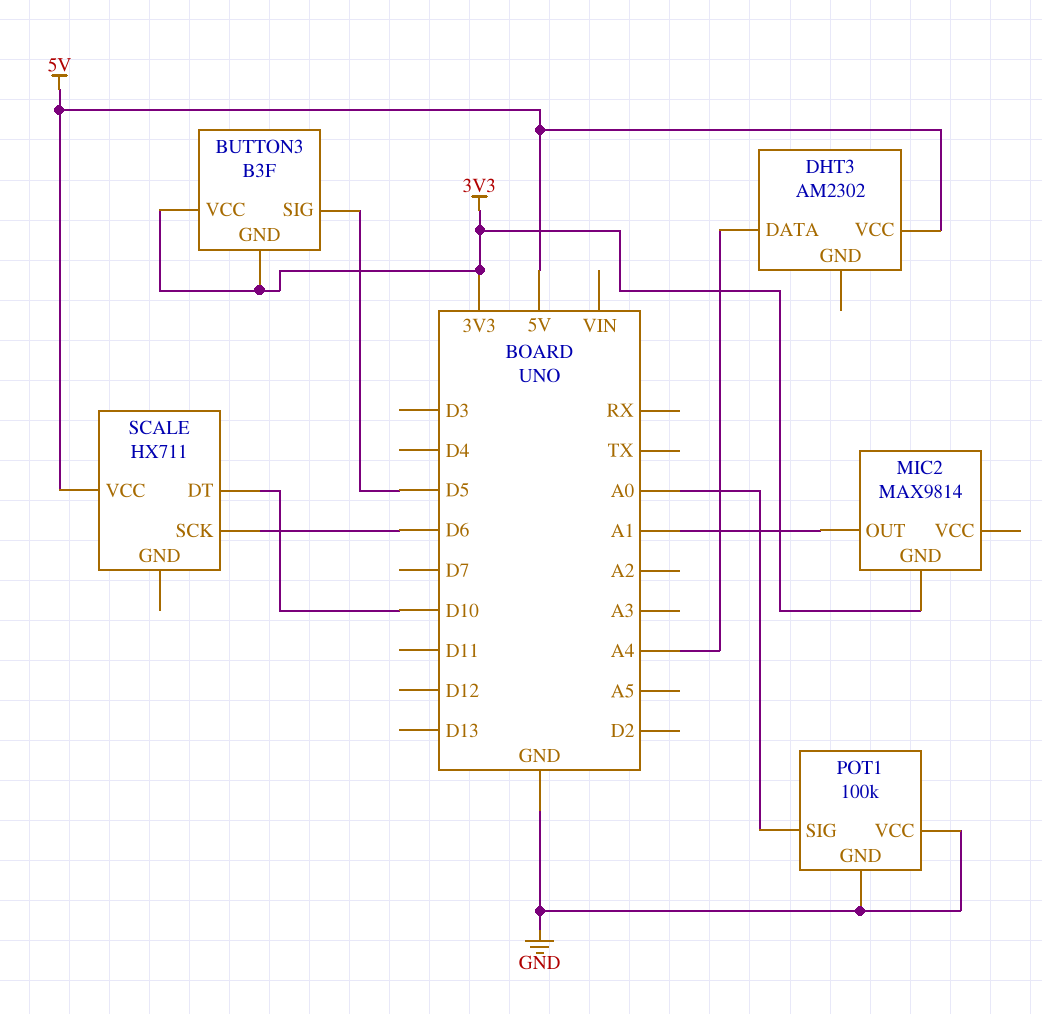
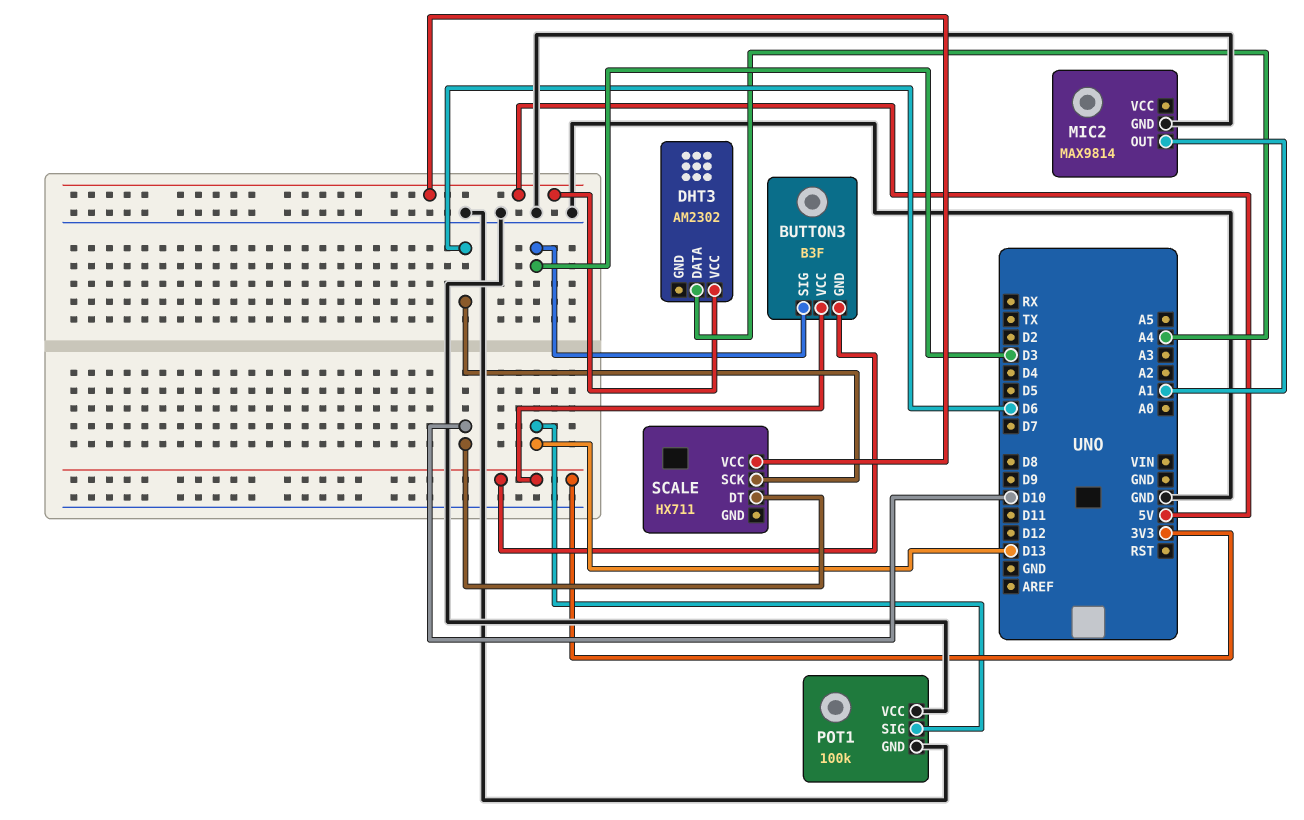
BUTTON3 pin SIG: D5 -> D3
MIC2 pin GND: 3V3 -> GND
POT1 pin SIG: A0 -> D13

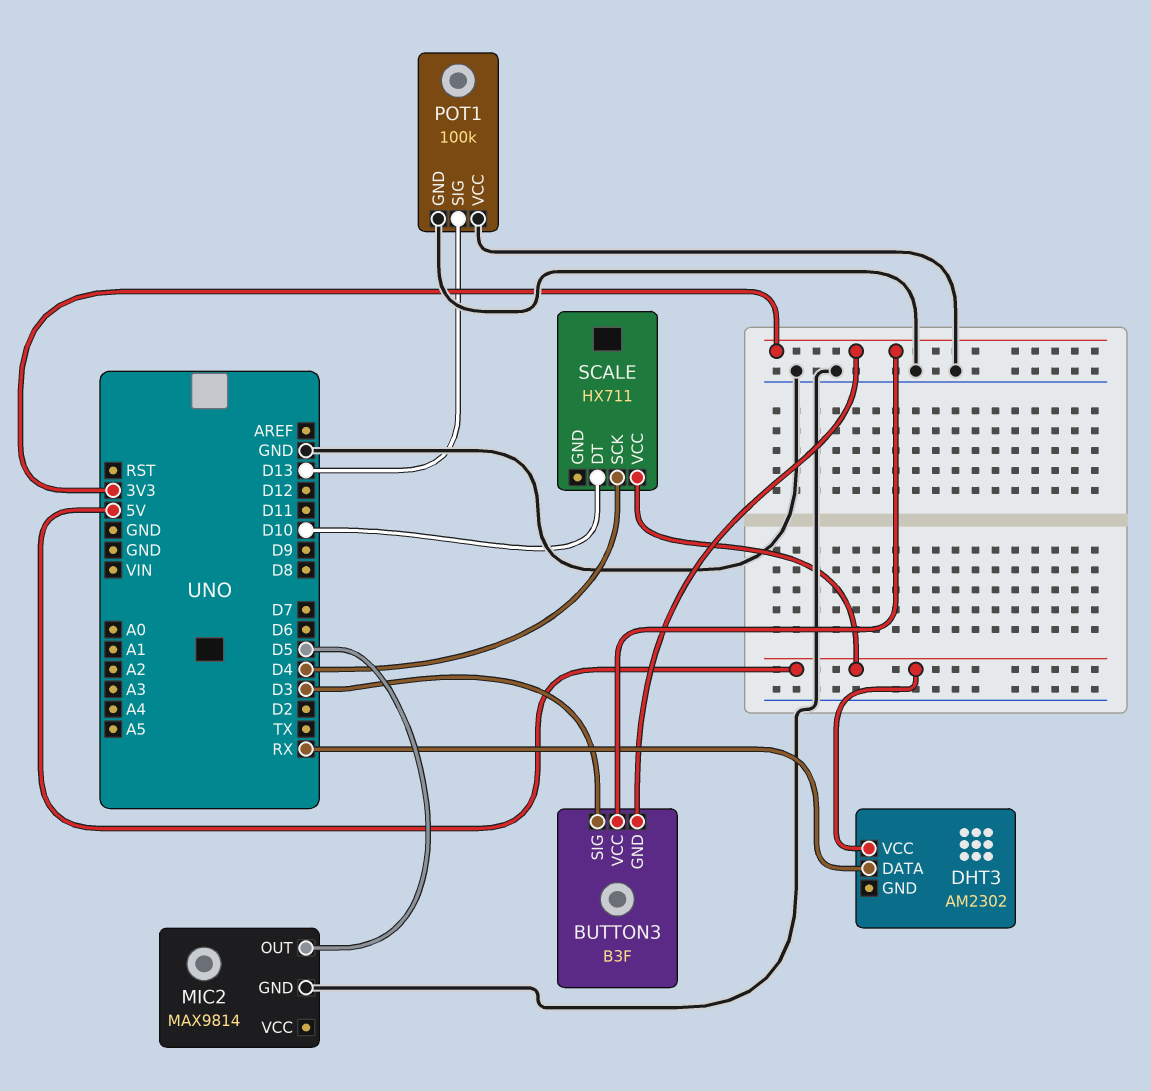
DHT3 pin DATA: A4 -> RX
MIC2 pin OUT: A1 -> D5
SCALE pin SCK: D6 -> D4

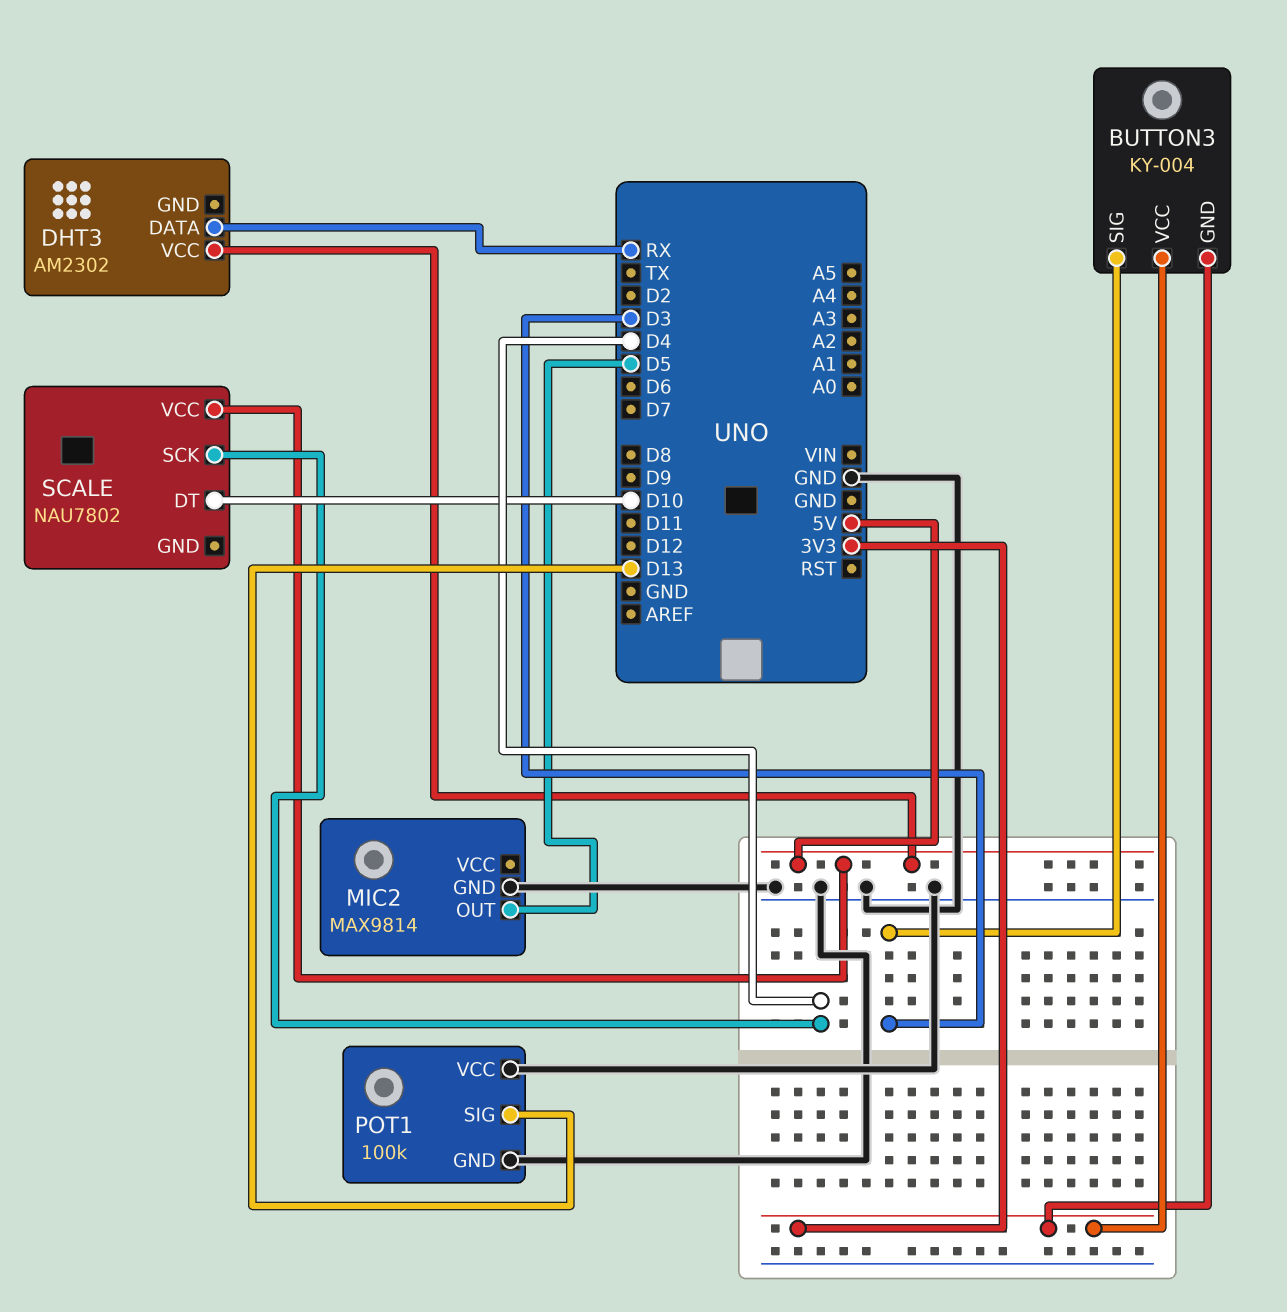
BUTTON3: B3F -> KY-004
SCALE: HX711 -> NAU7802

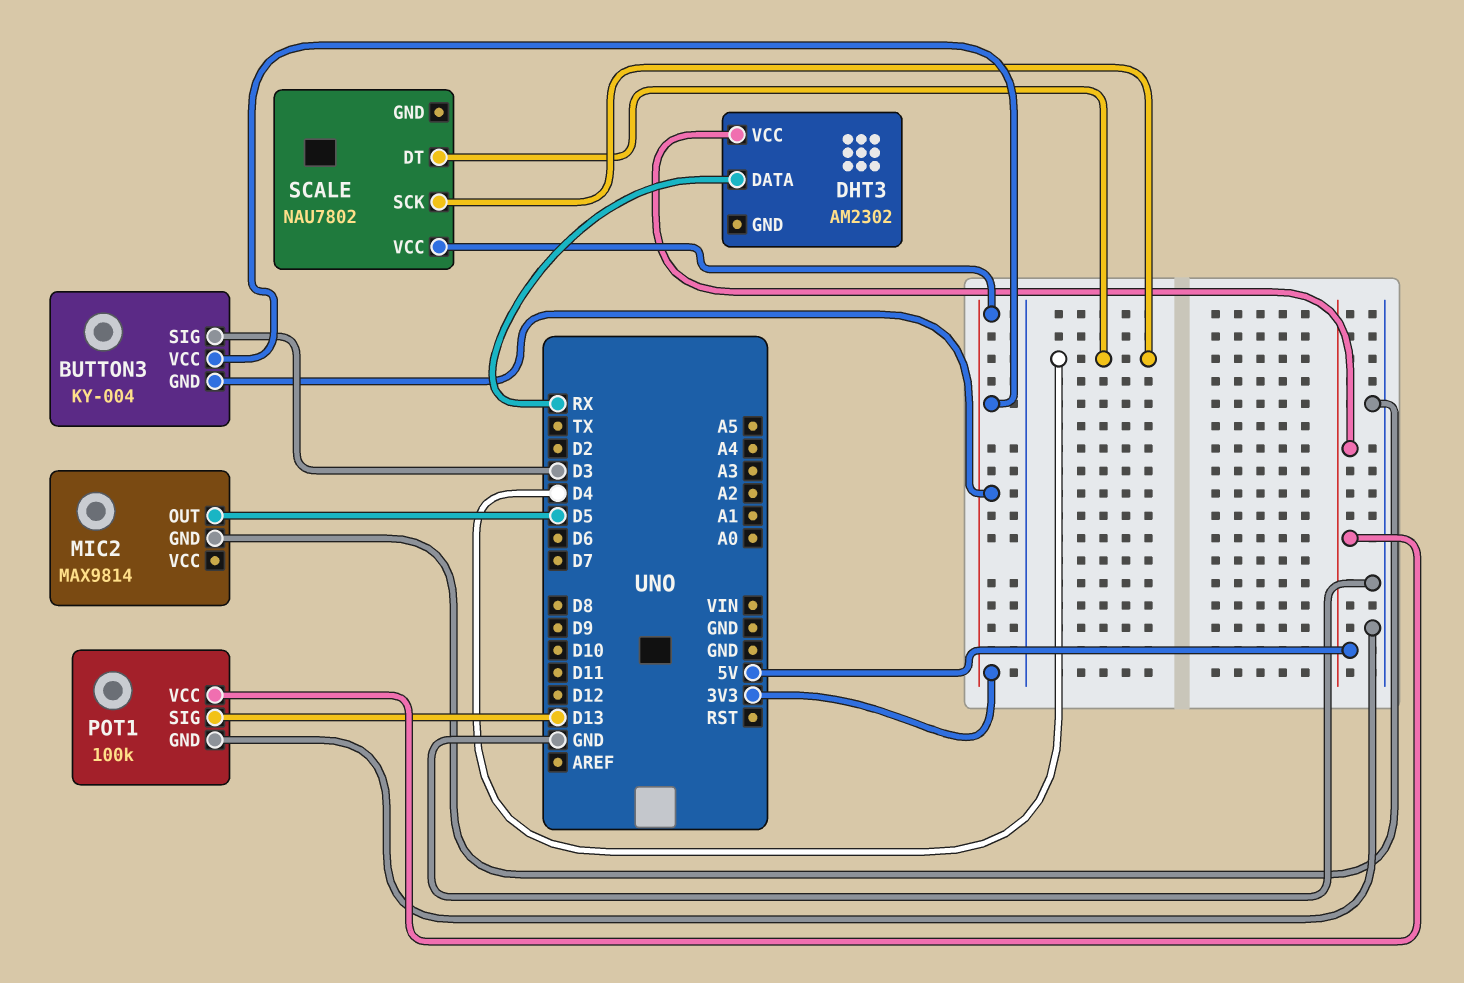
POT1 pin VCC: GND -> 5V
SCALE pin DT: D10 -> D4
SCALE pin VCC: 5V -> 3V3

